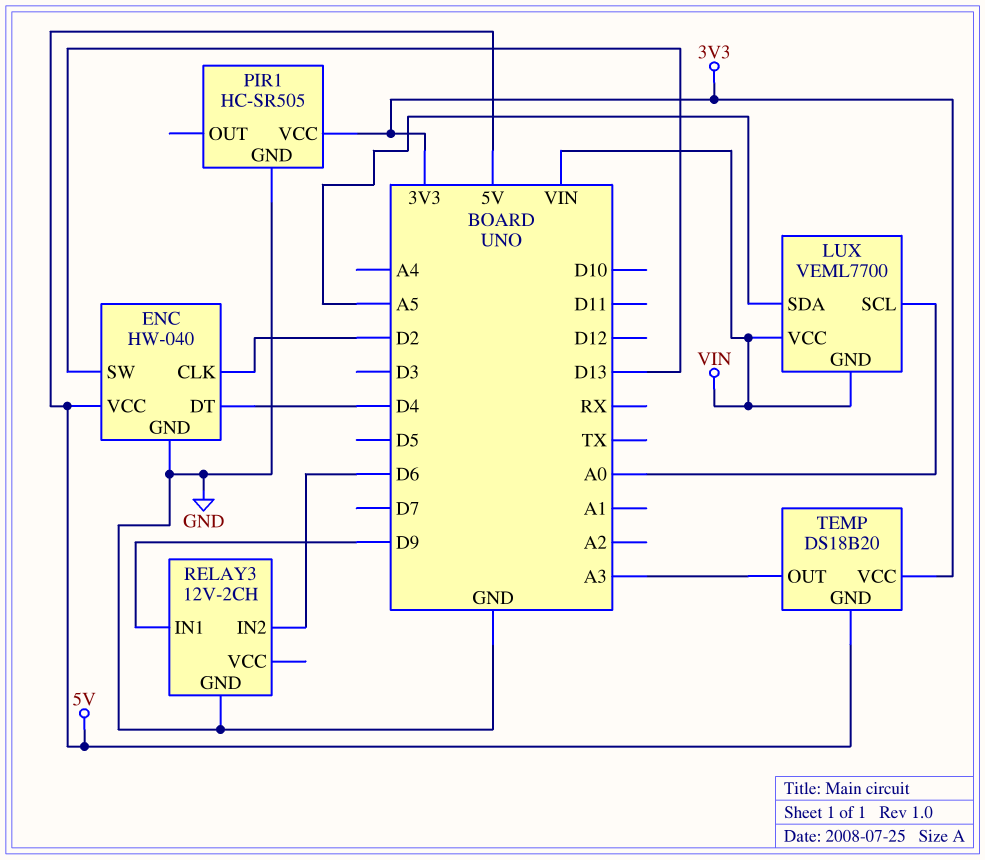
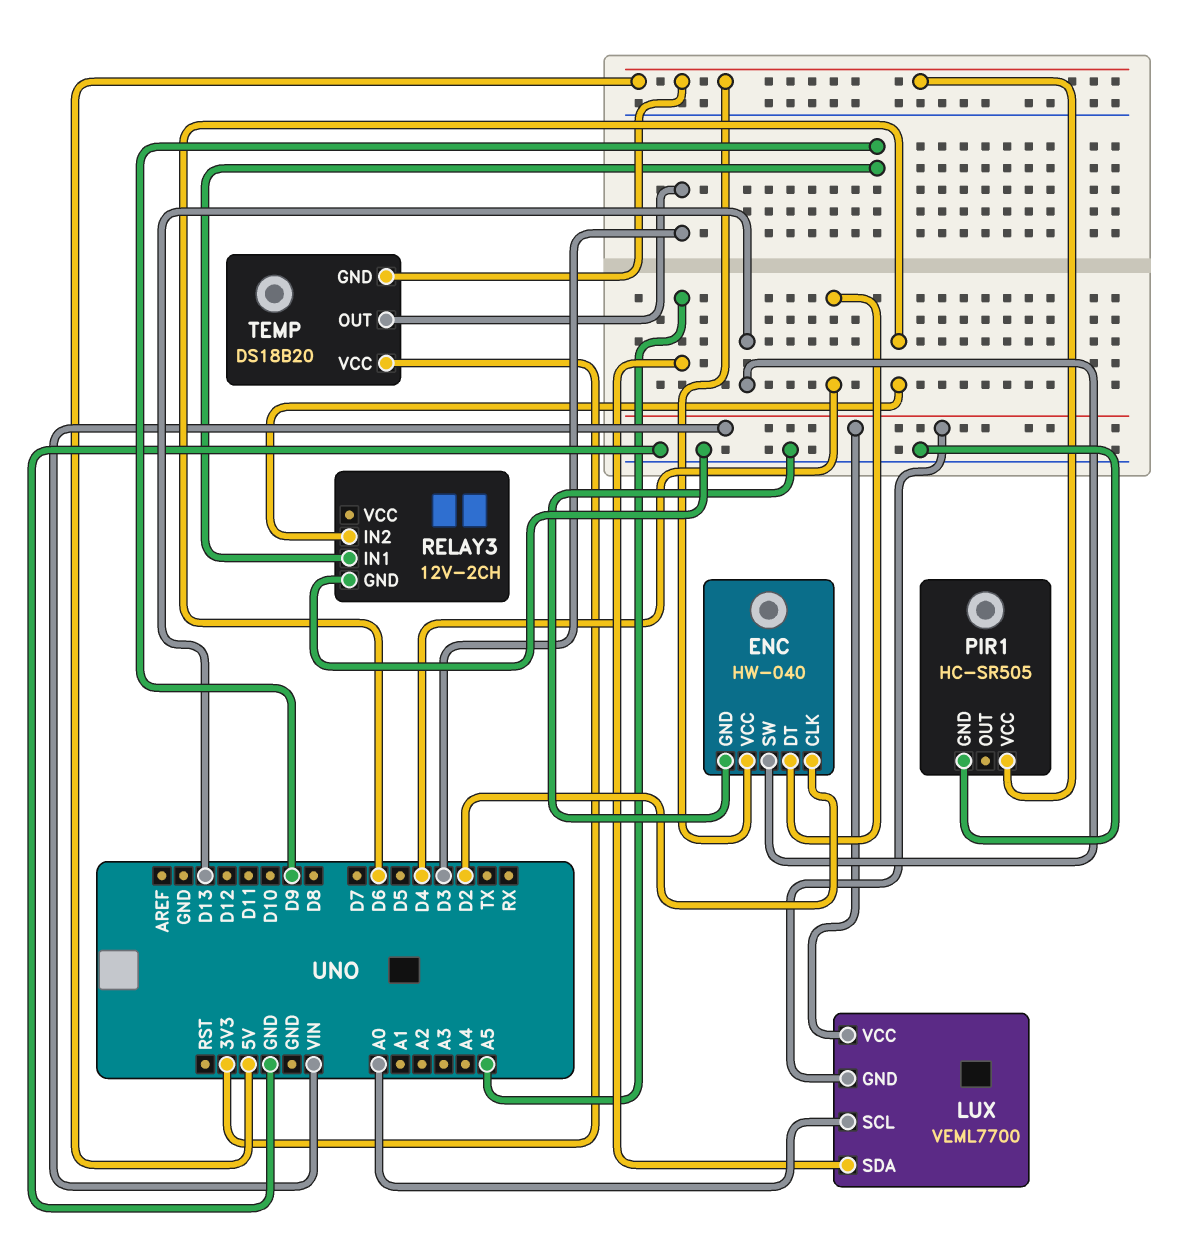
PIR1 pin VCC: 3V3 -> 5V
TEMP pin OUT: A3 -> D3

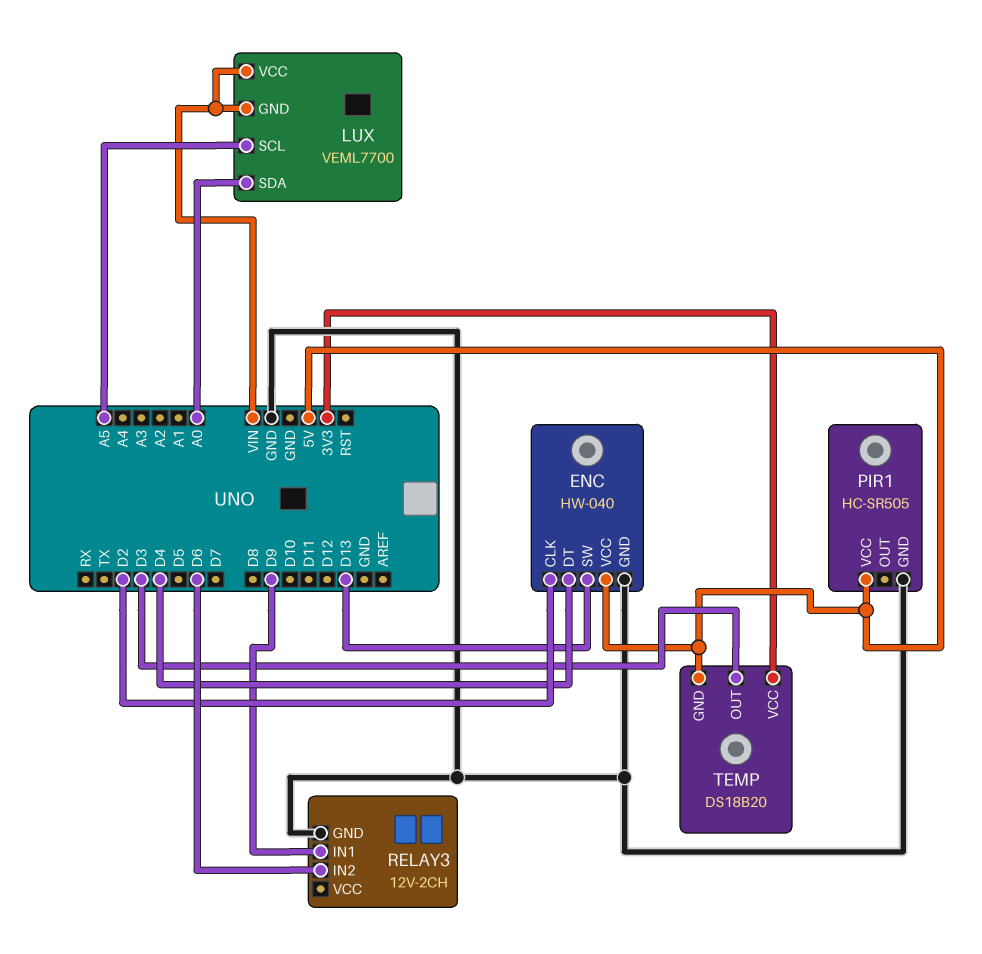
LUX pin SCL: A0 -> A5
LUX pin SDA: A5 -> A0

